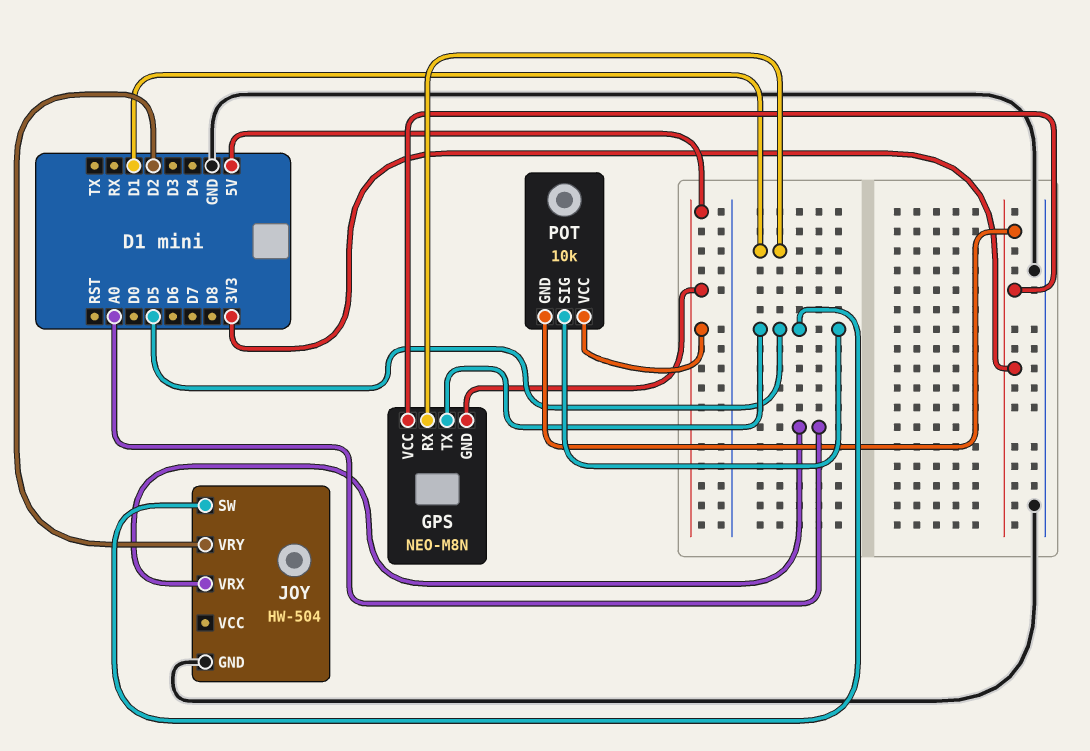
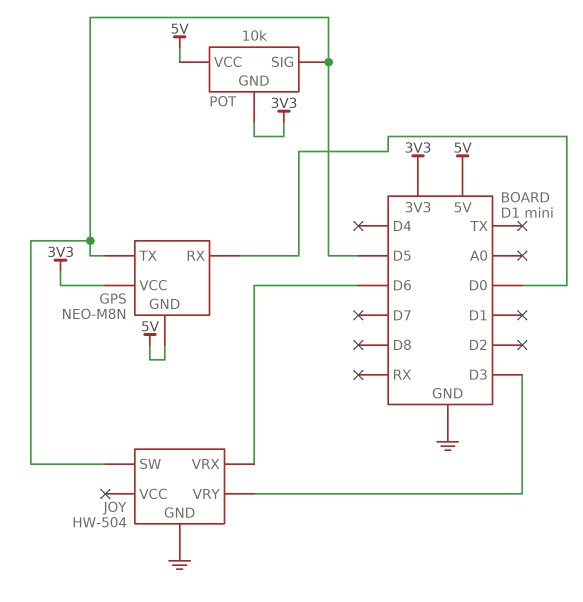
GPS pin RX: D1 -> D0
JOY pin VRX: A0 -> D6
JOY pin VRY: D2 -> D3

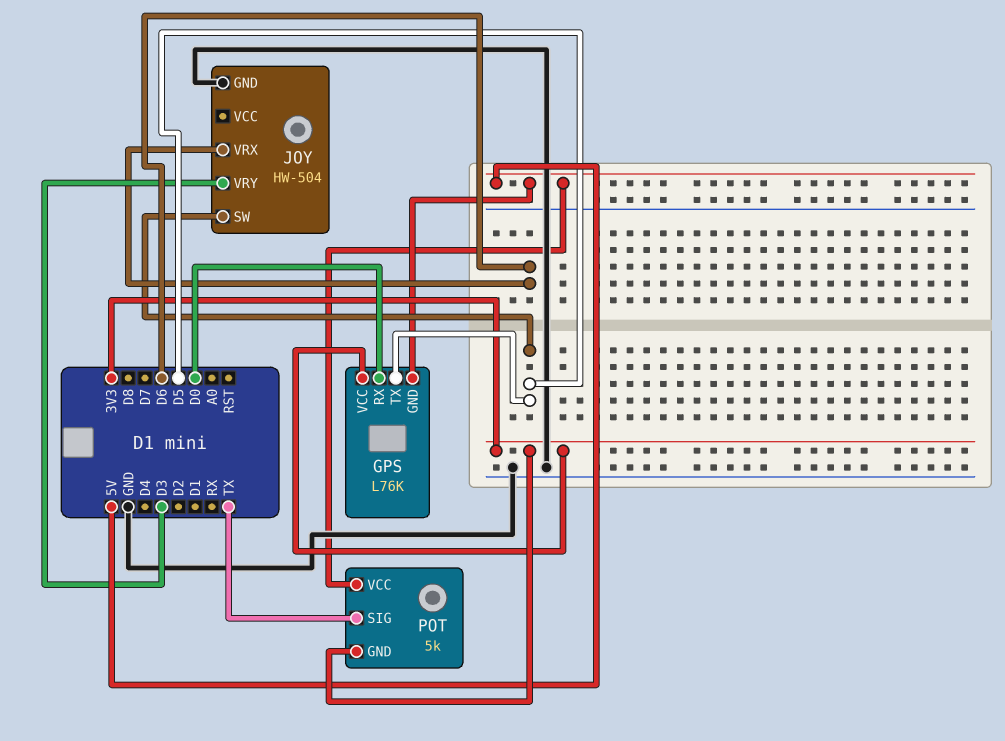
GPS: NEO-M8N -> L76K
POT: 10k -> 5k
POT pin SIG: D5 -> TX

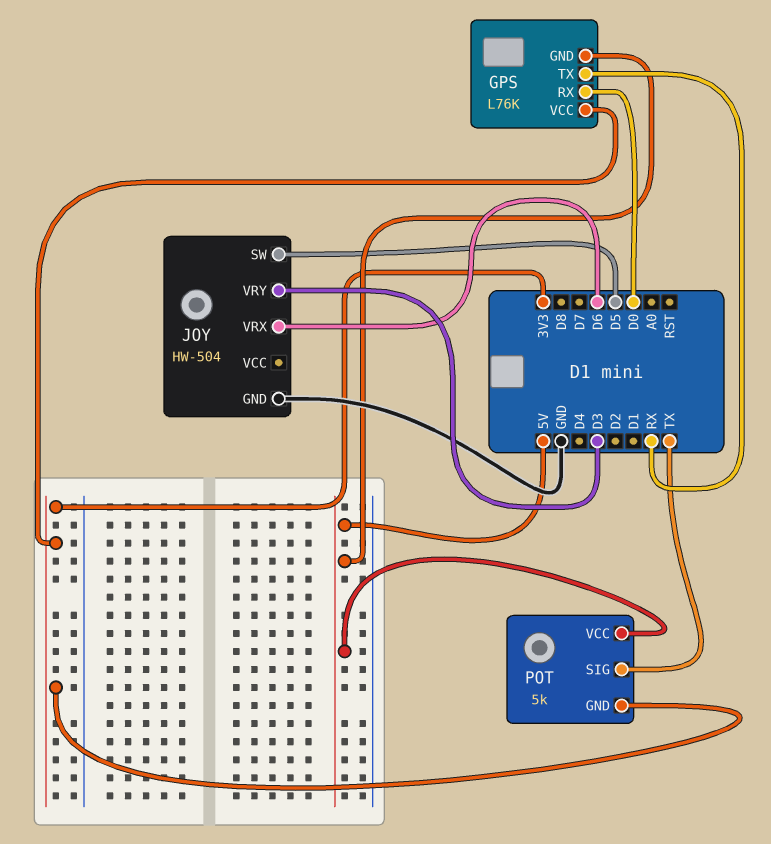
GPS pin TX: D5 -> RX

